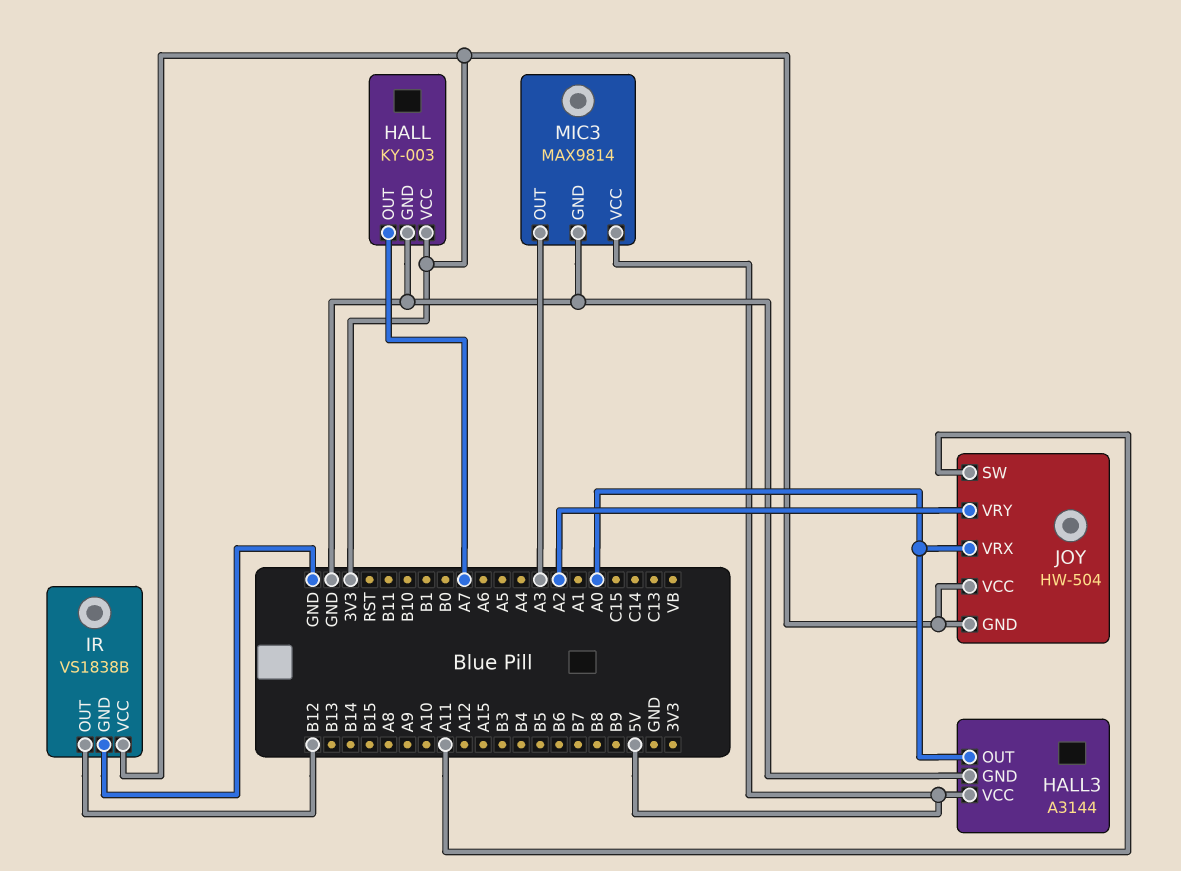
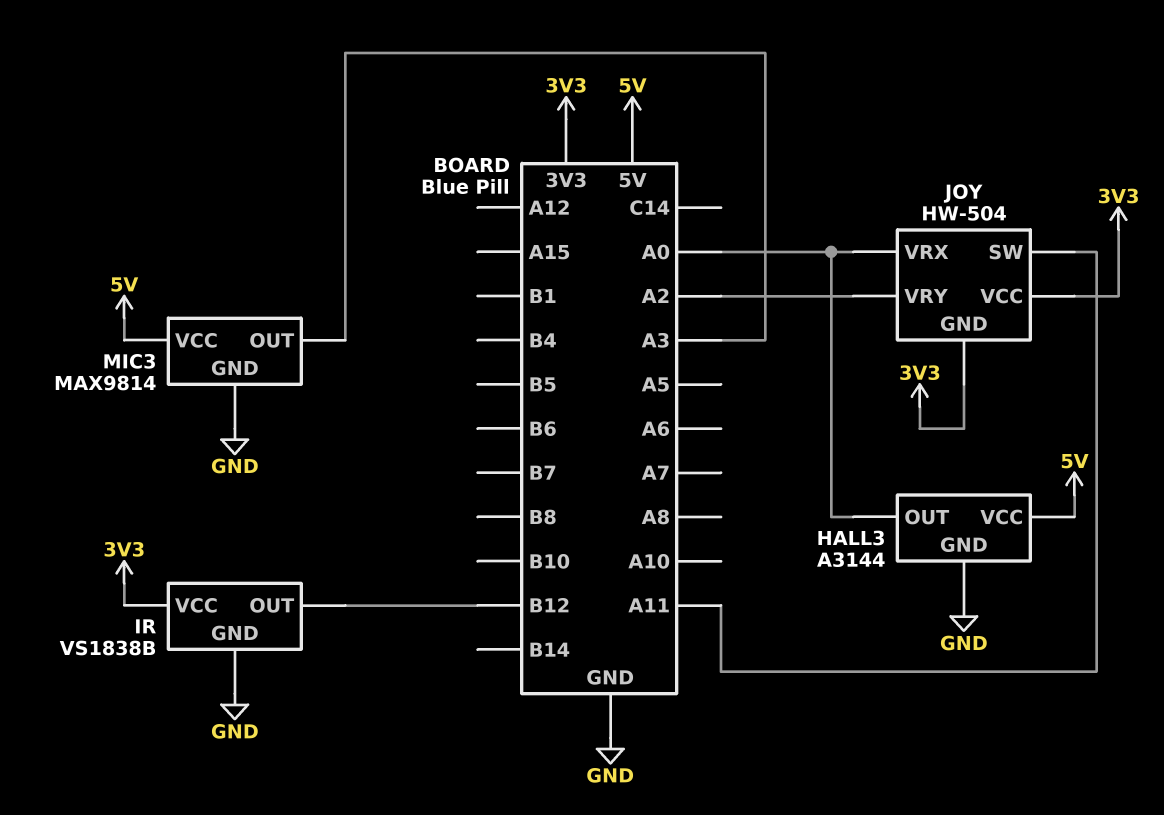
HALL: KY-003 -> none
HALL pin GND: GND -> none
HALL pin OUT: A7 -> none
HALL pin VCC: 3V3 -> none

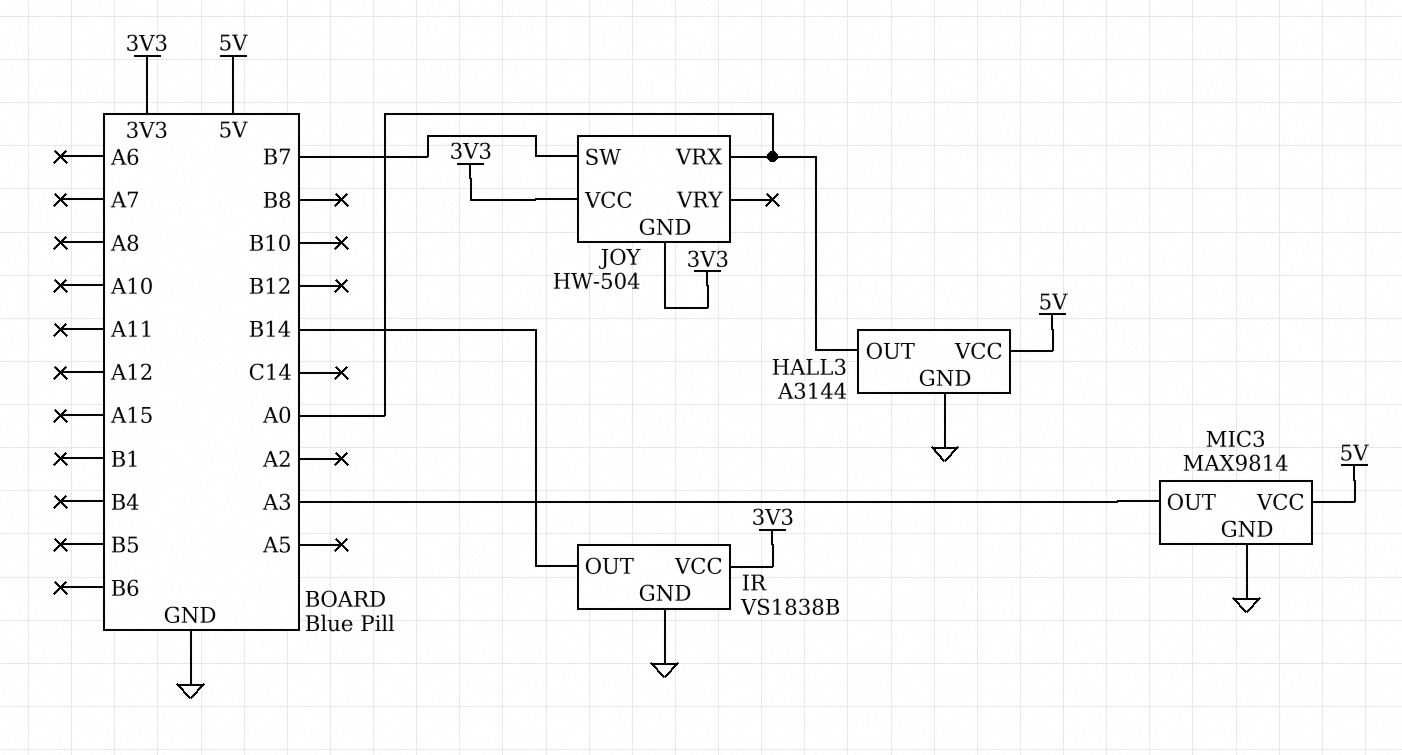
IR pin OUT: B12 -> B14
JOY pin SW: A11 -> B7
JOY pin VRY: A2 -> none

